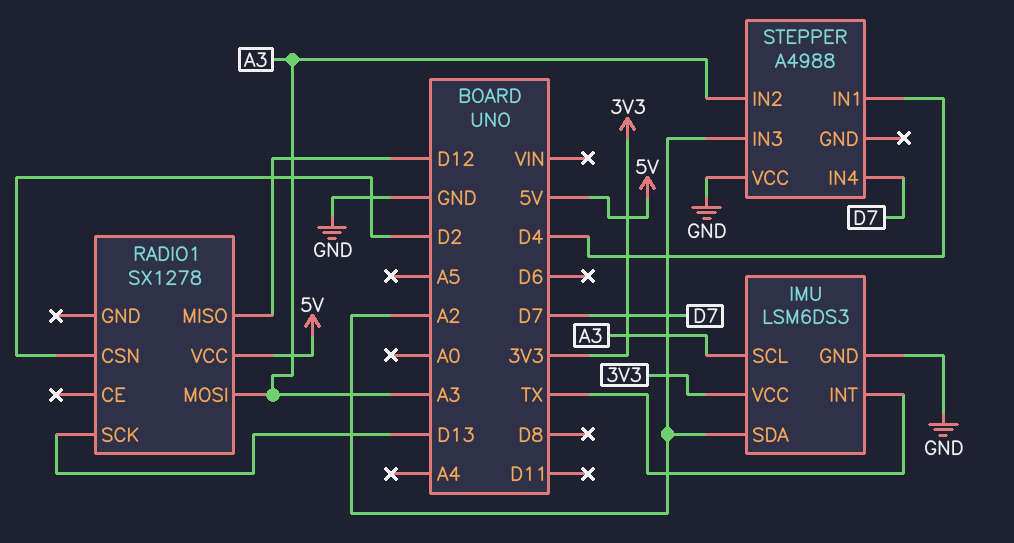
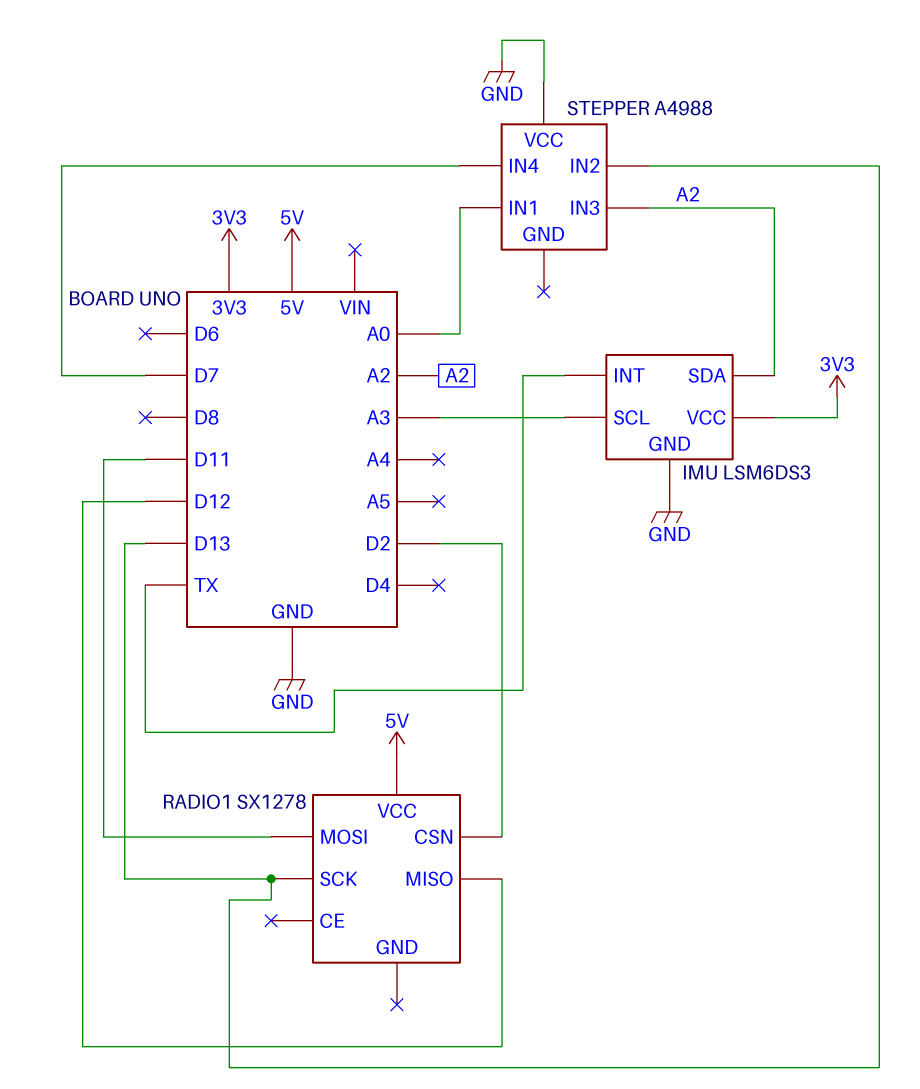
RADIO1 pin MOSI: A3 -> D11
STEPPER pin IN1: D4 -> A0
STEPPER pin IN2: A3 -> D13

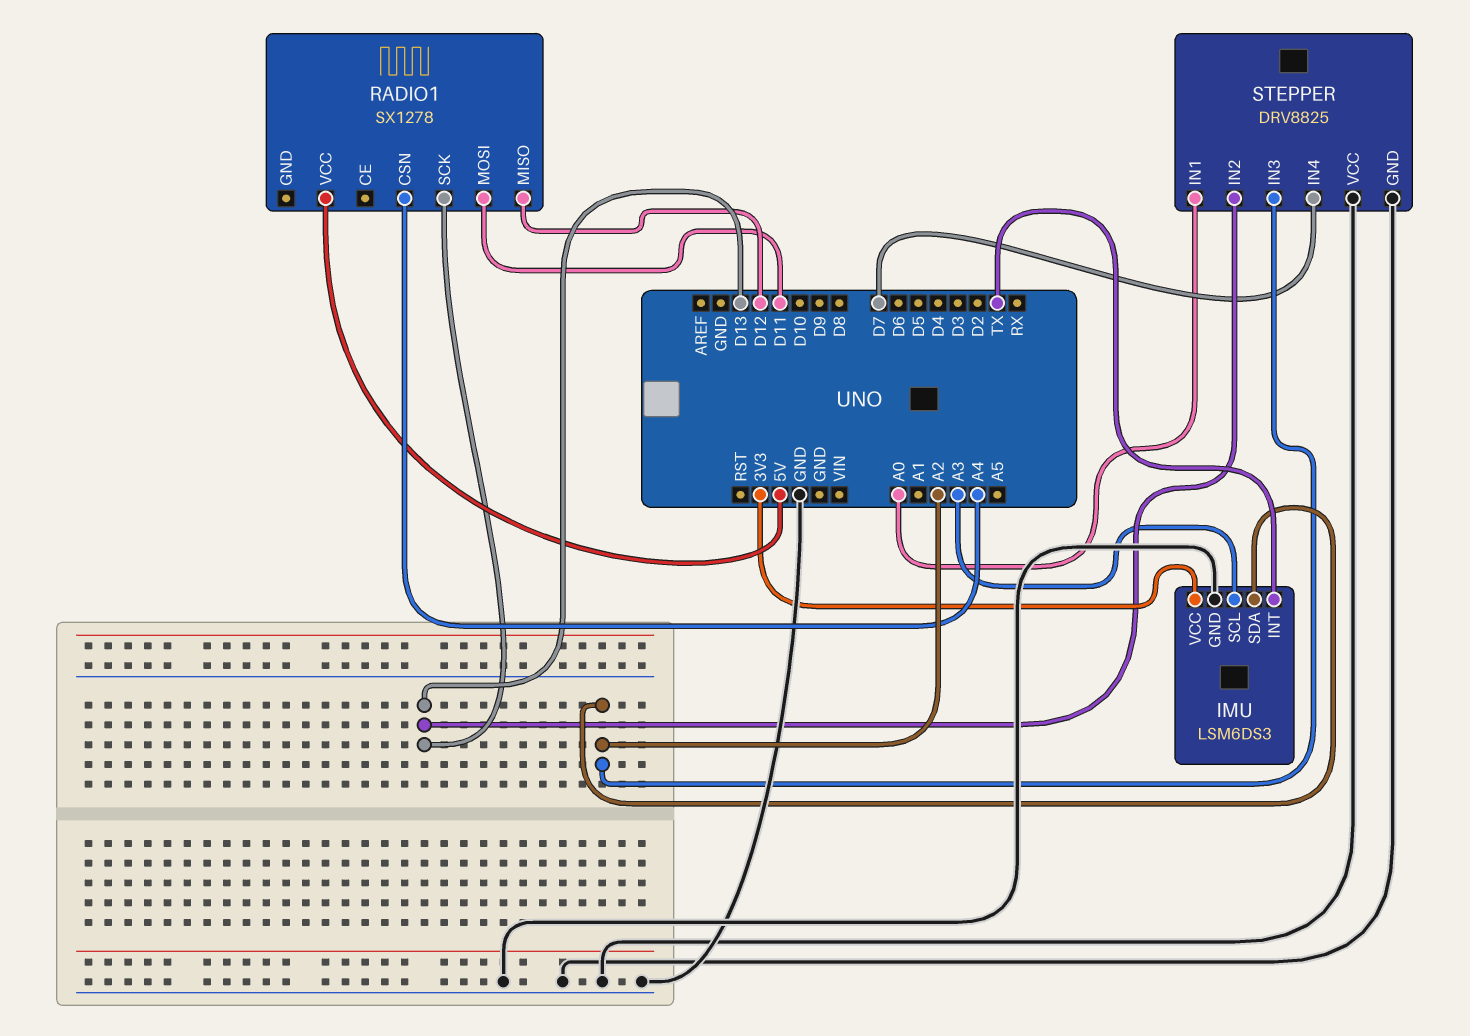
RADIO1 pin CSN: D2 -> A4
STEPPER: A4988 -> DRV8825
STEPPER pin GND: none -> GND

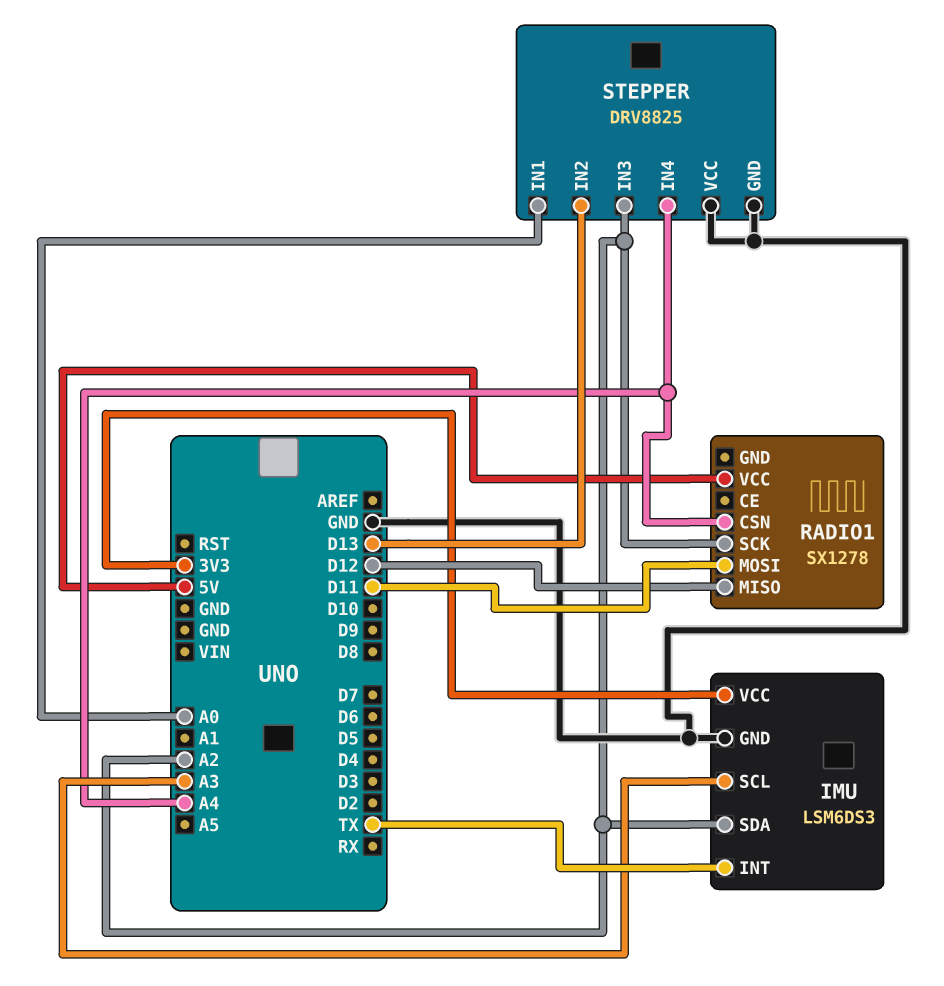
RADIO1 pin SCK: D13 -> A2
STEPPER pin IN4: D7 -> A4

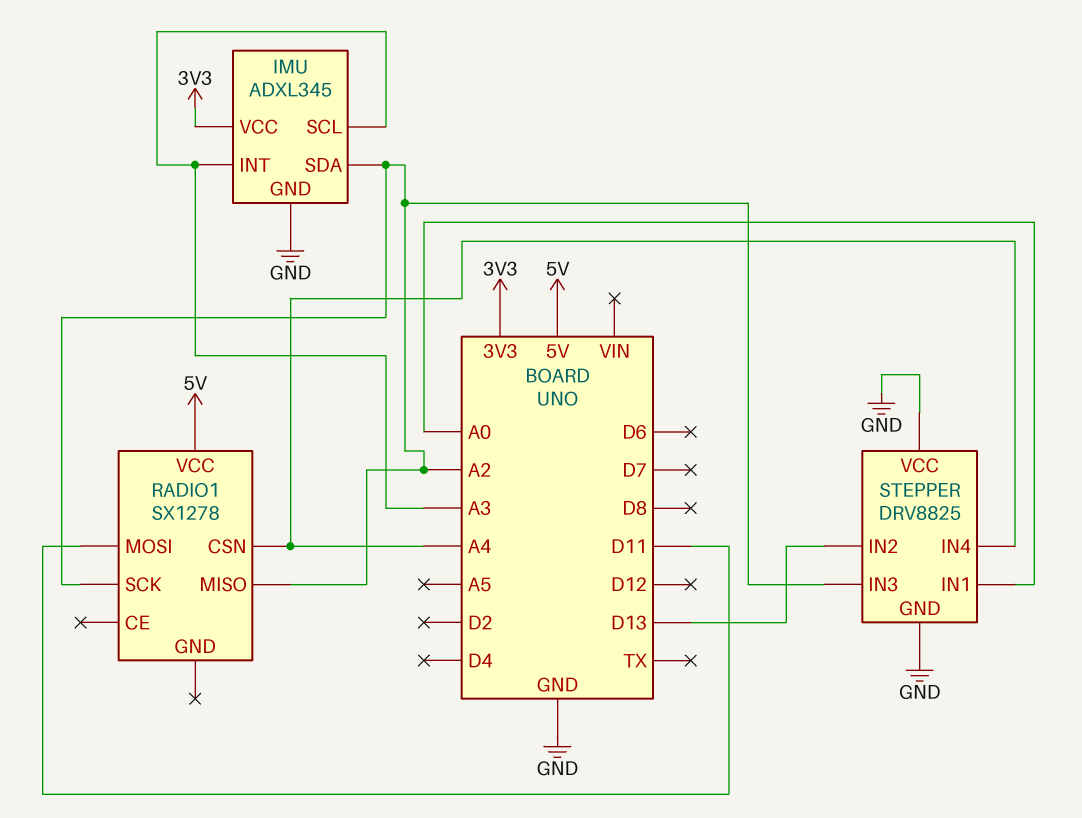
IMU: LSM6DS3 -> ADXL345
IMU pin INT: TX -> A3
RADIO1 pin MISO: D12 -> A2

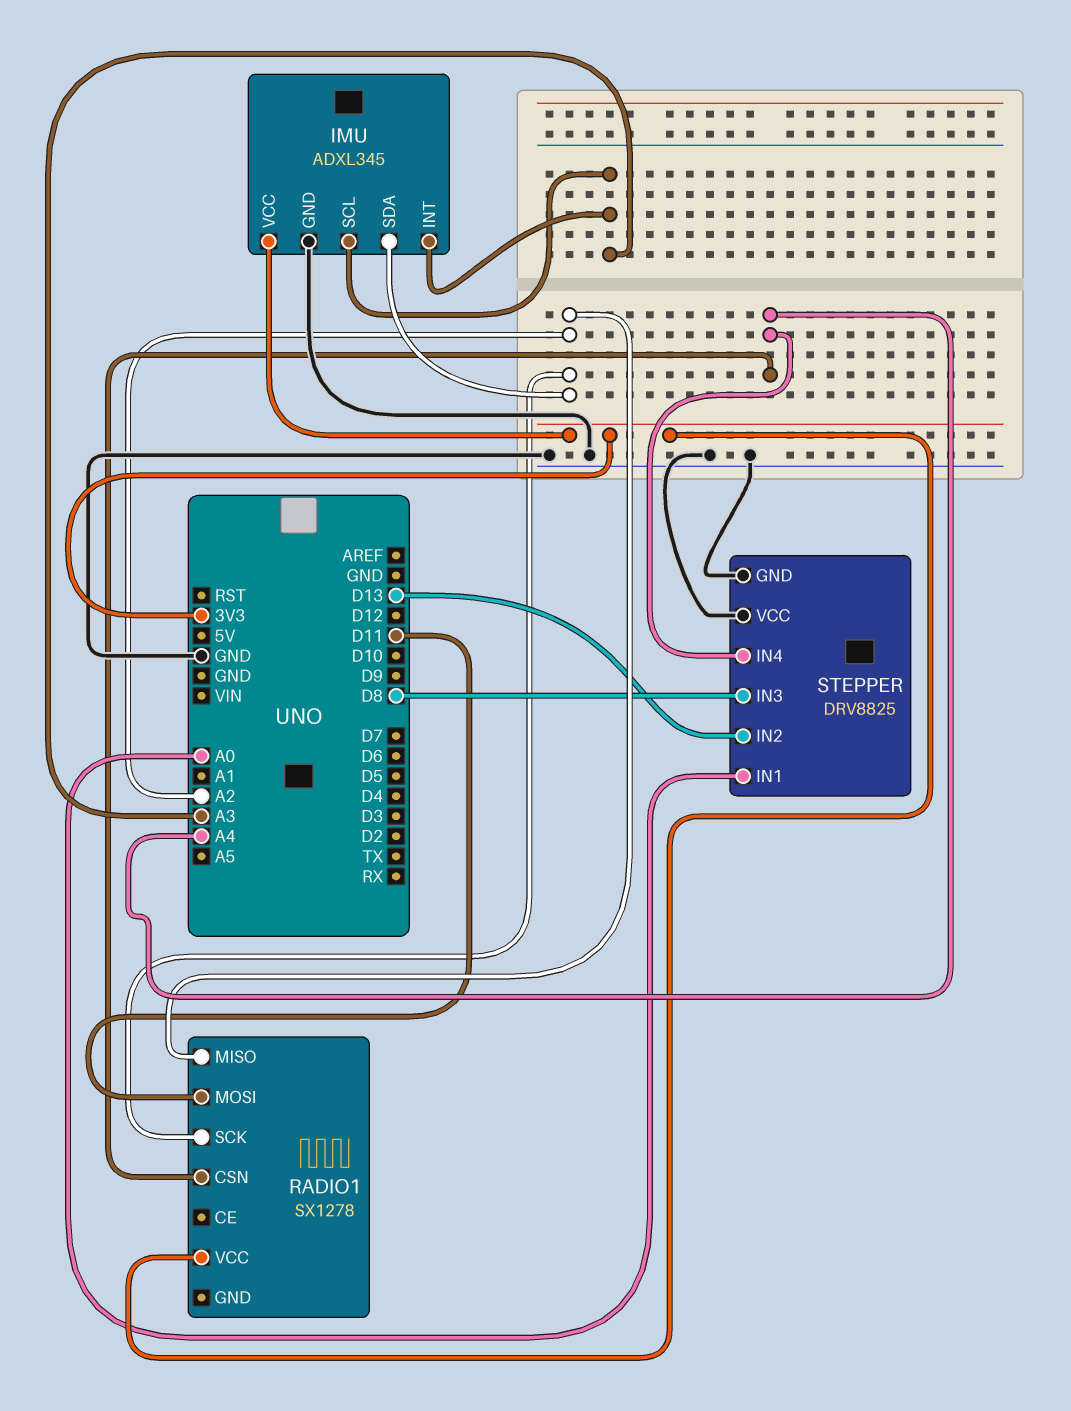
RADIO1 pin VCC: 5V -> 3V3
STEPPER pin IN3: A2 -> D8

